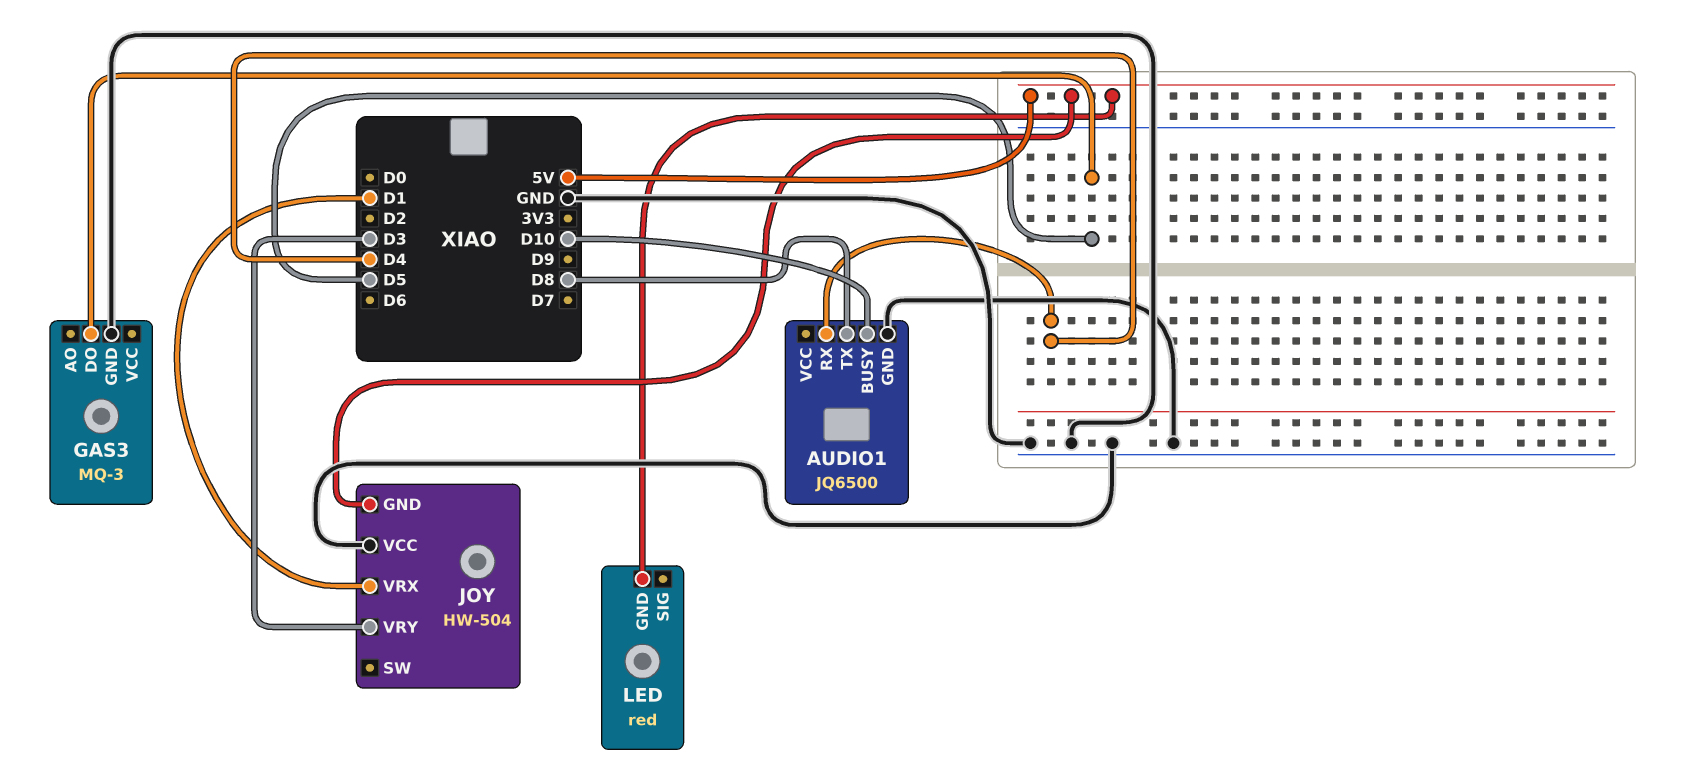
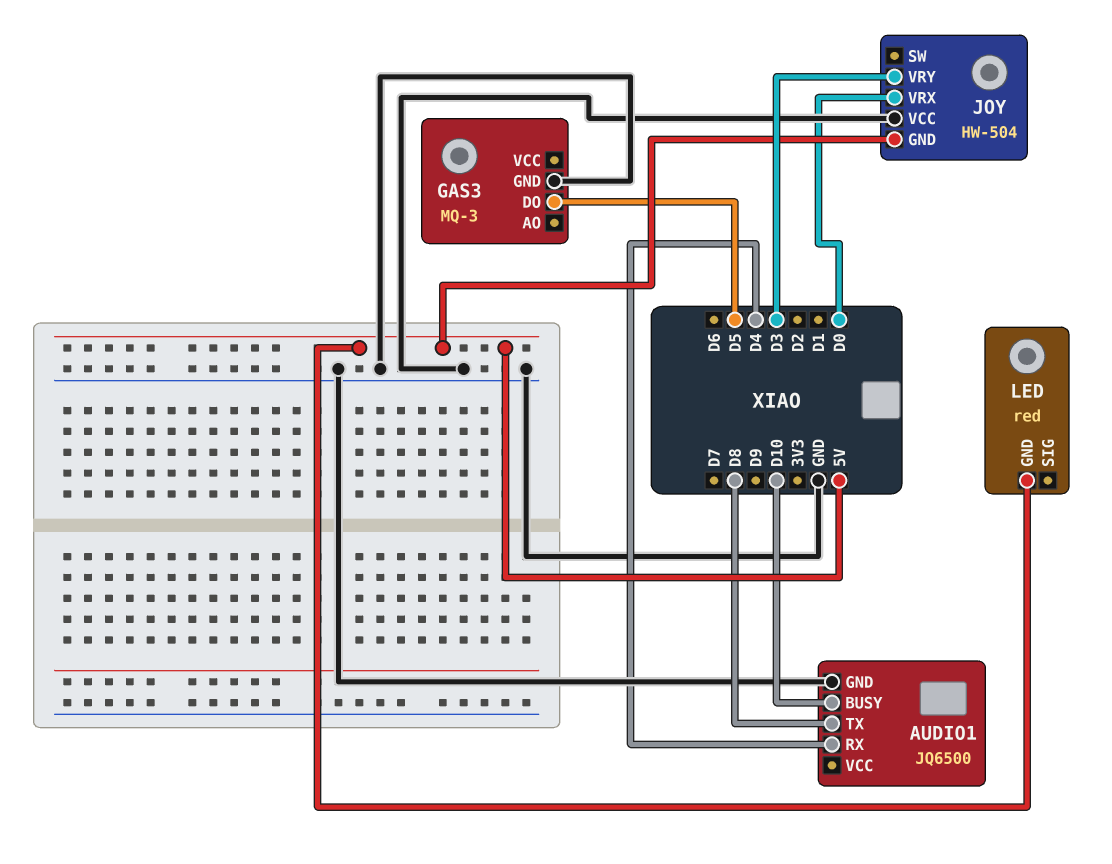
JOY pin VRX: D1 -> D0

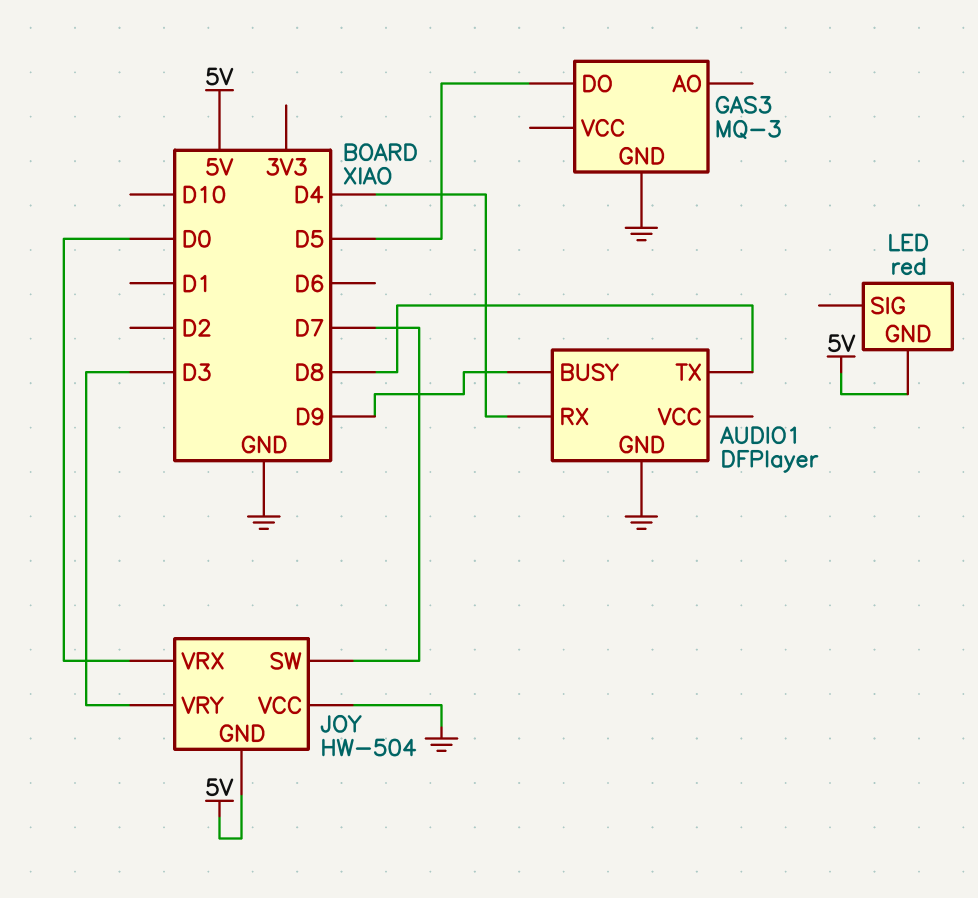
AUDIO1: JQ6500 -> DFPlayer
AUDIO1 pin BUSY: D10 -> D9
JOY pin SW: none -> D7

